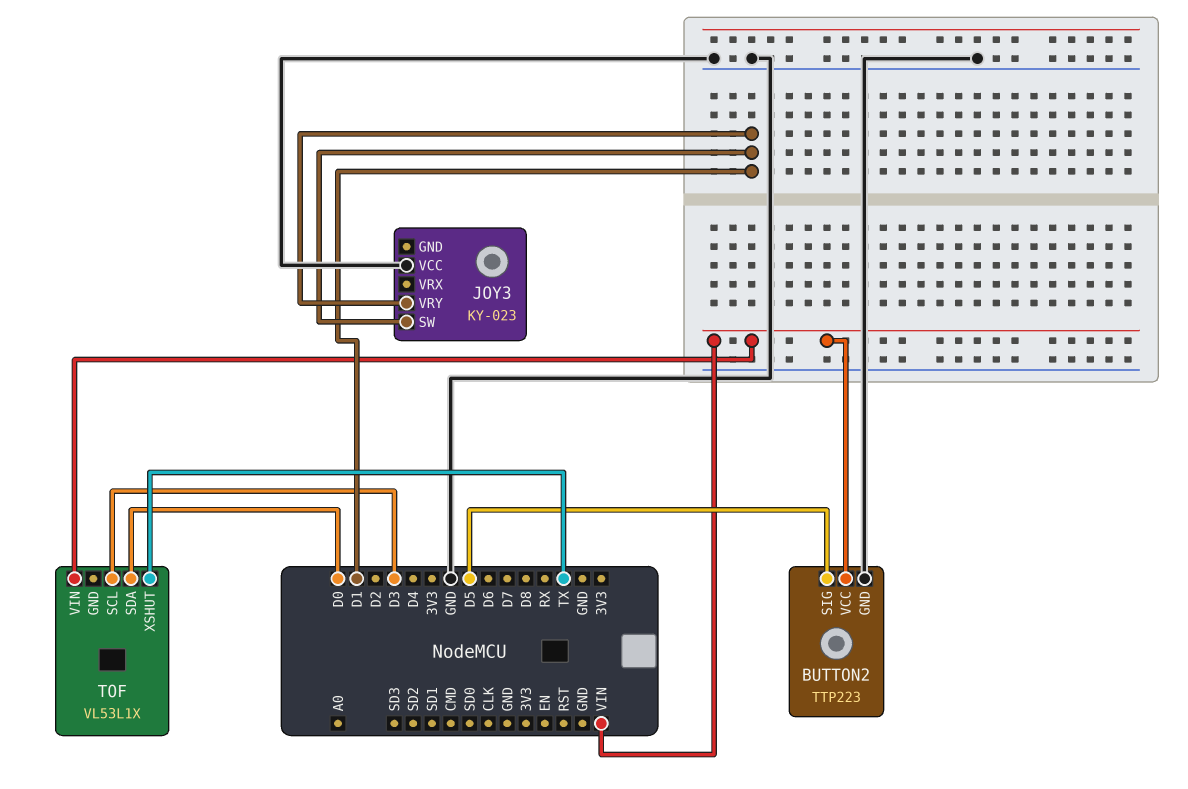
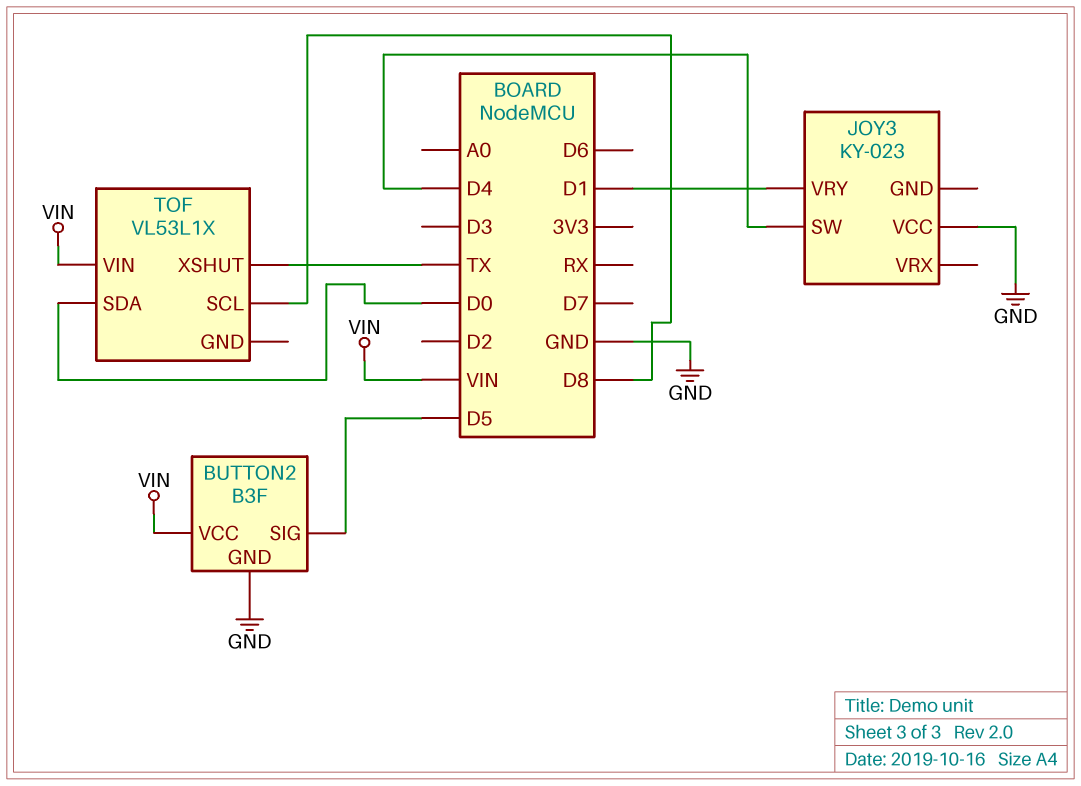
BUTTON2: TTP223 -> B3F
JOY3 pin SW: D1 -> D4
TOF pin SCL: D3 -> D8

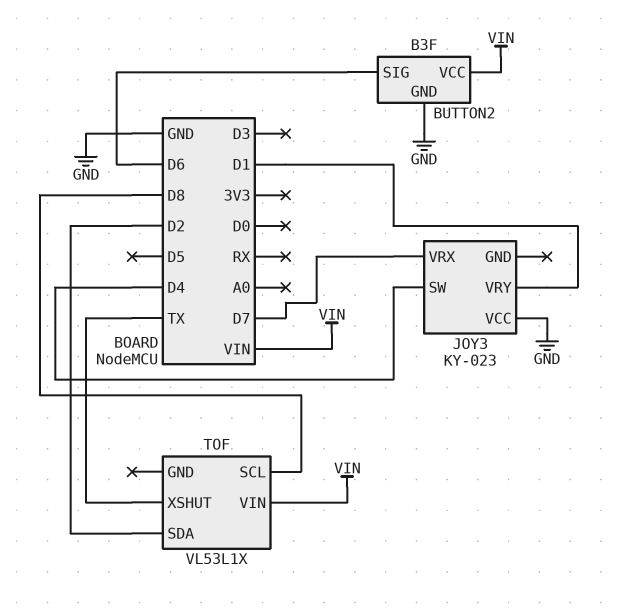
BUTTON2 pin SIG: D5 -> D6
JOY3 pin VRX: none -> D7
TOF pin SDA: D0 -> D2

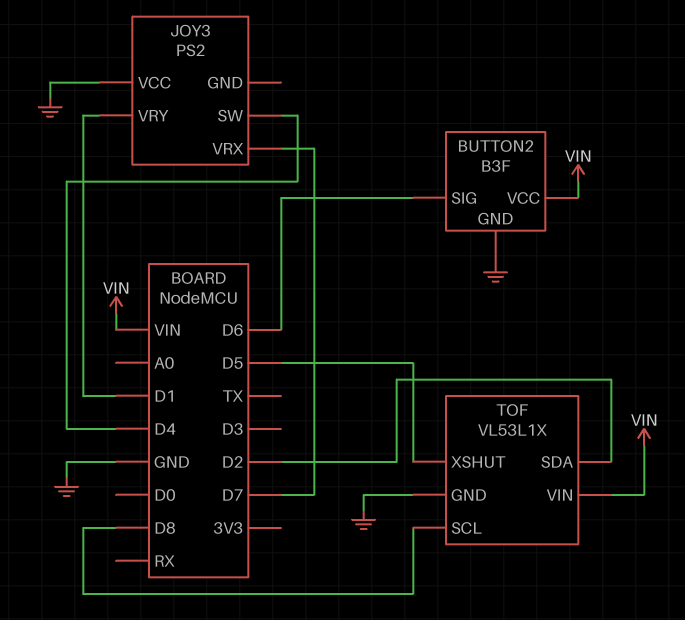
JOY3: KY-023 -> PS2
TOF pin GND: none -> GND
TOF pin XSHUT: TX -> D5

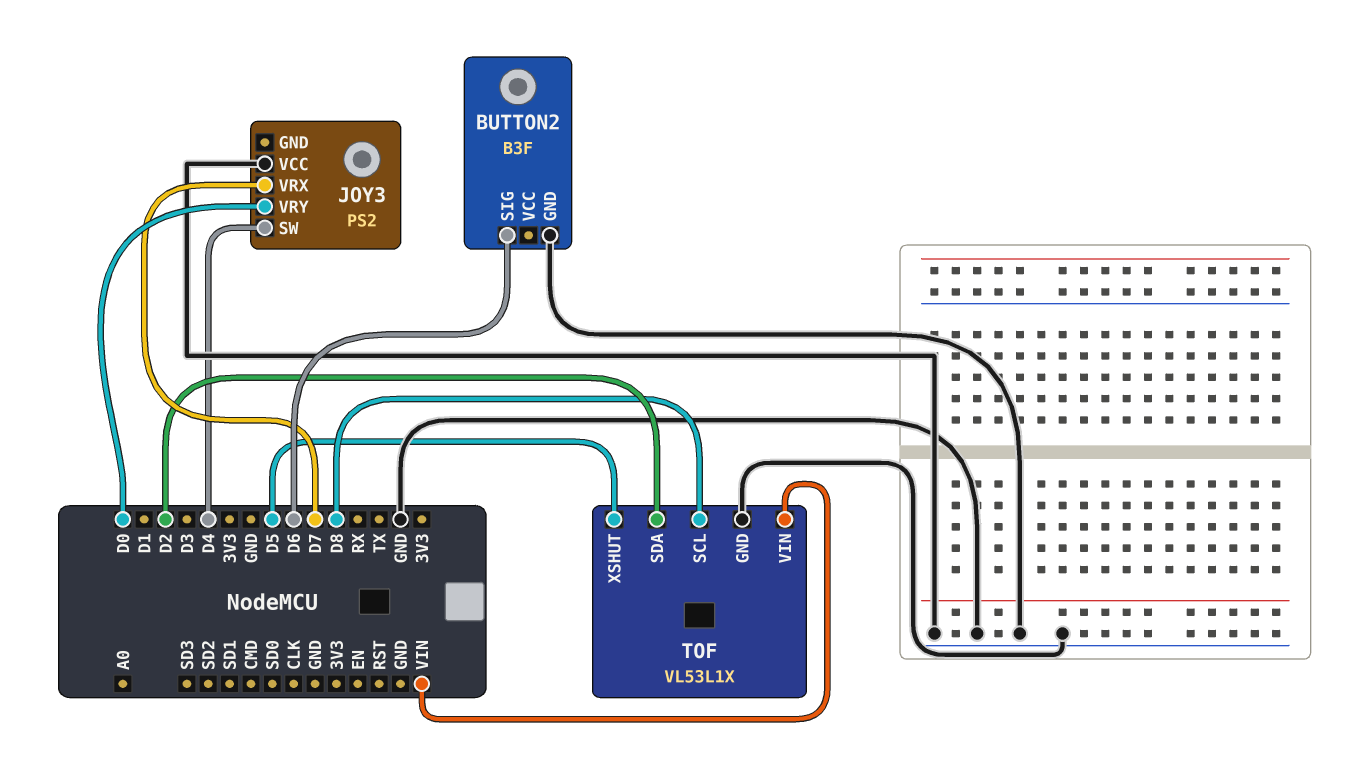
BUTTON2 pin VCC: VIN -> none
JOY3 pin VRY: D1 -> D0

